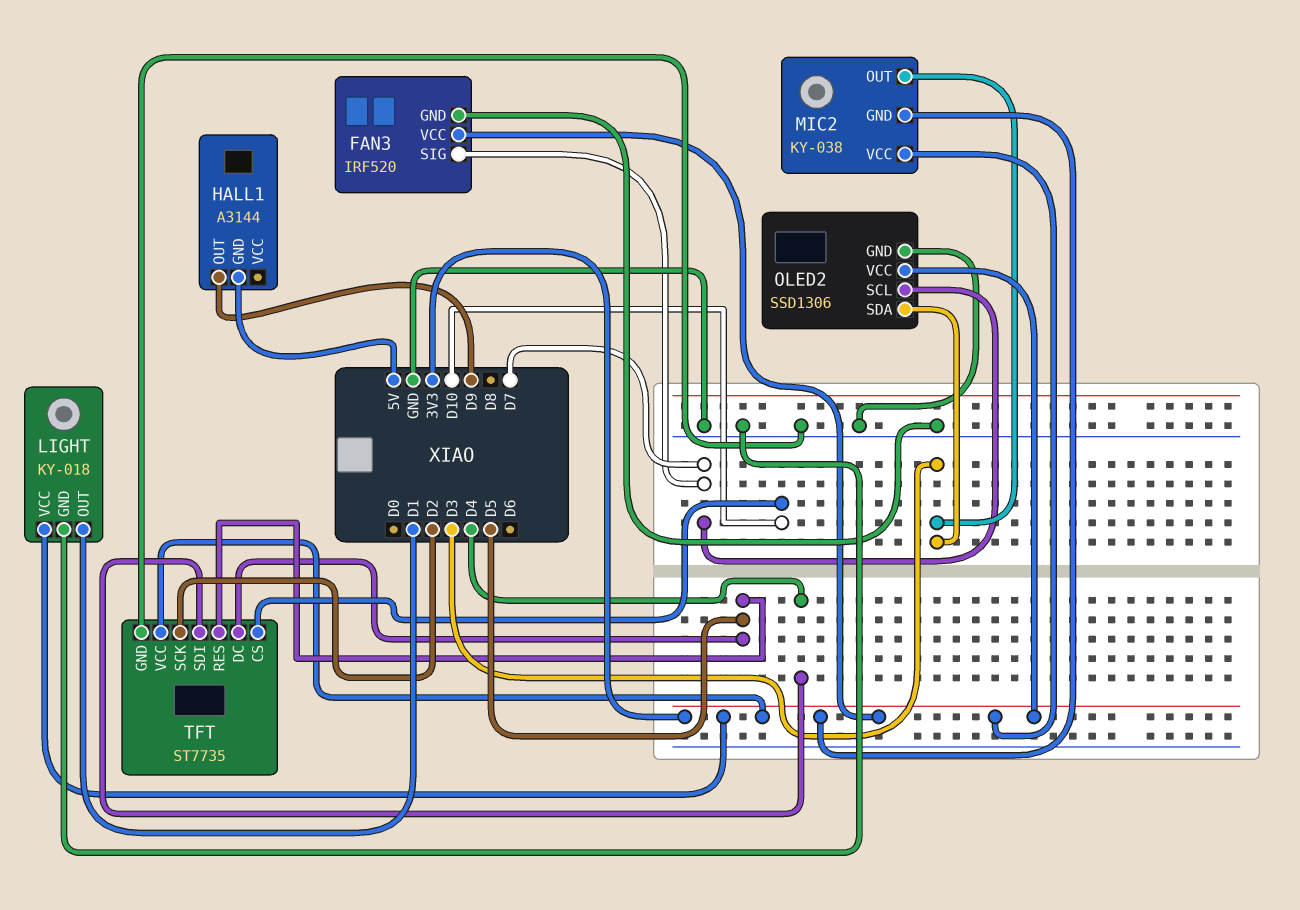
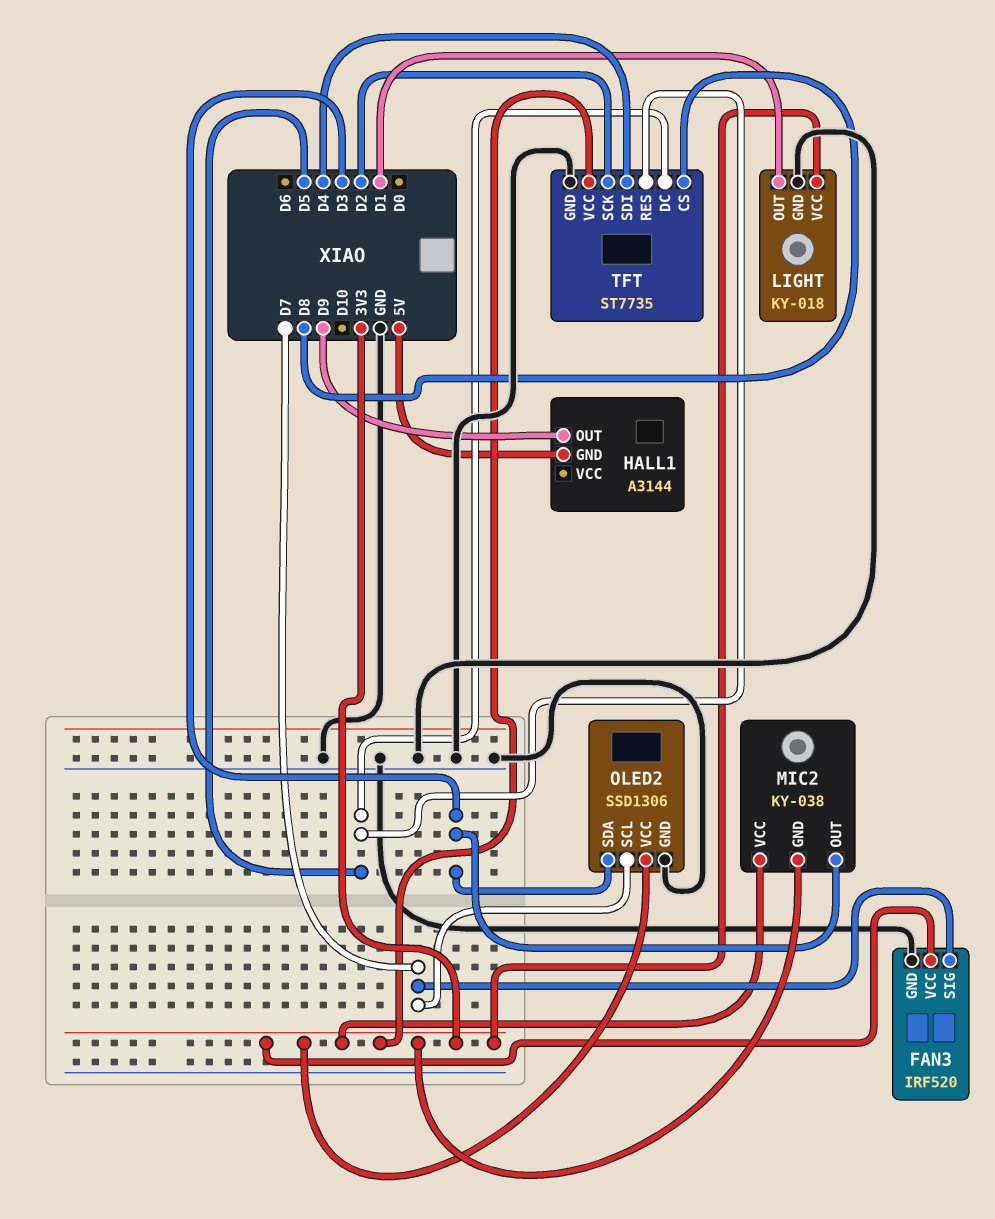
TFT pin CS: D10 -> D8

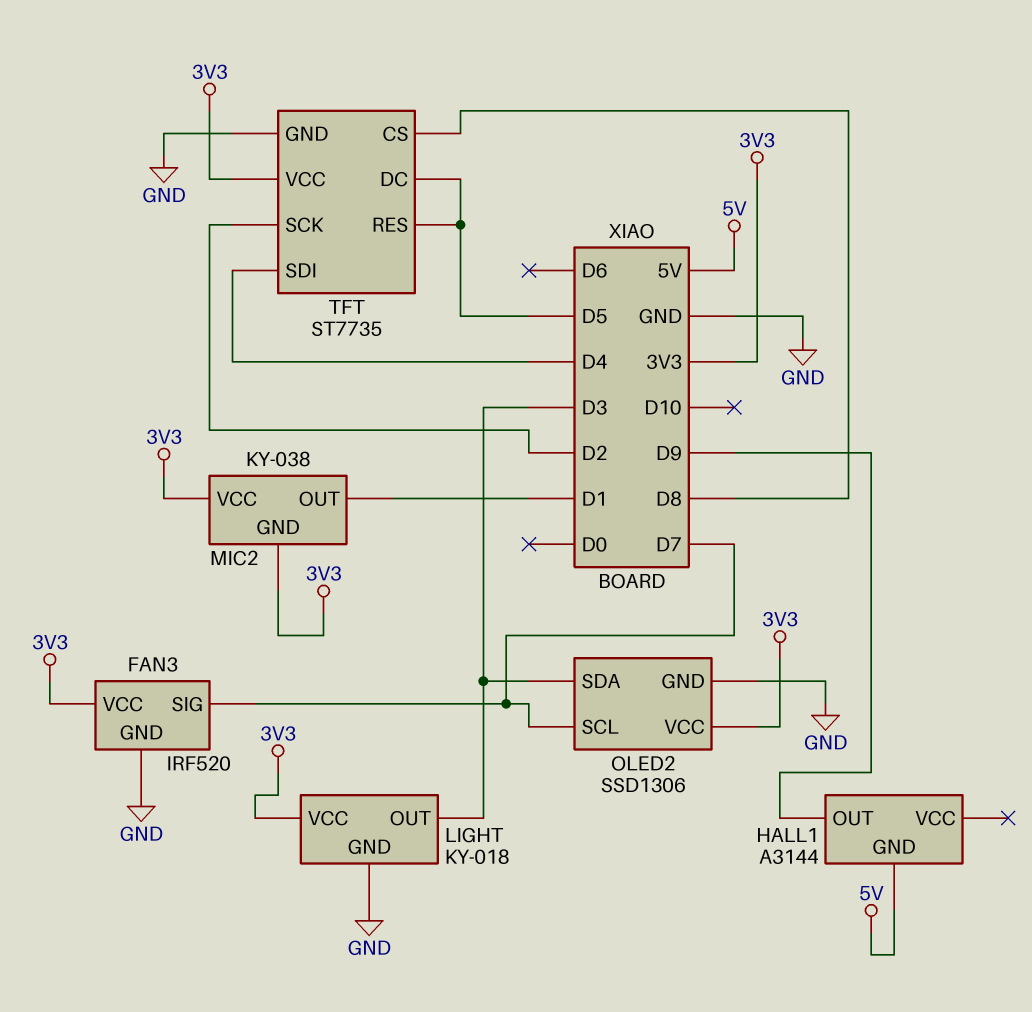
LIGHT pin OUT: D1 -> D3
MIC2 pin OUT: D3 -> D1

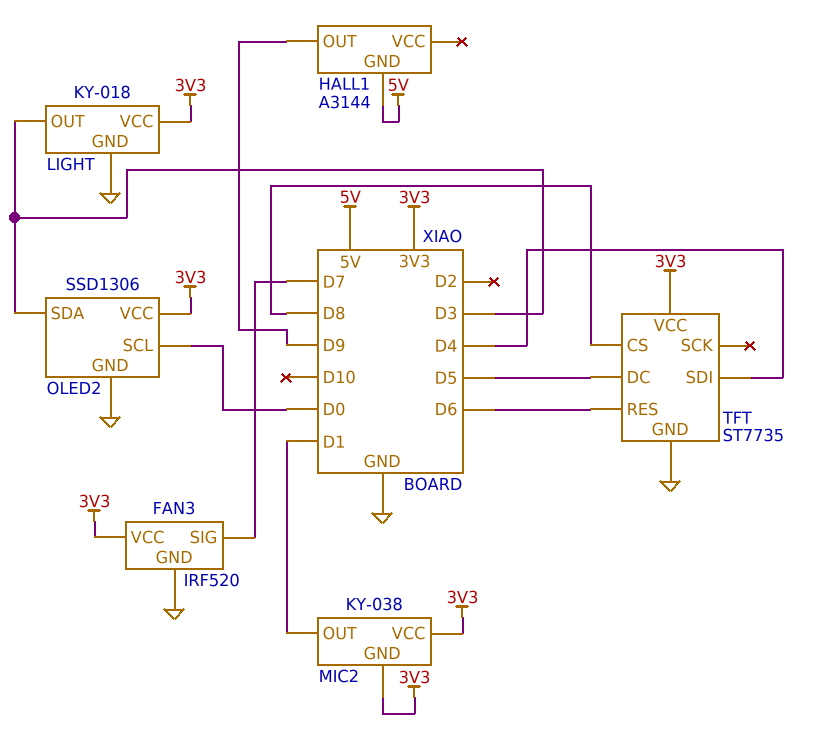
OLED2 pin SCL: D7 -> D0
TFT pin RES: D5 -> D6
TFT pin SCK: D2 -> none

